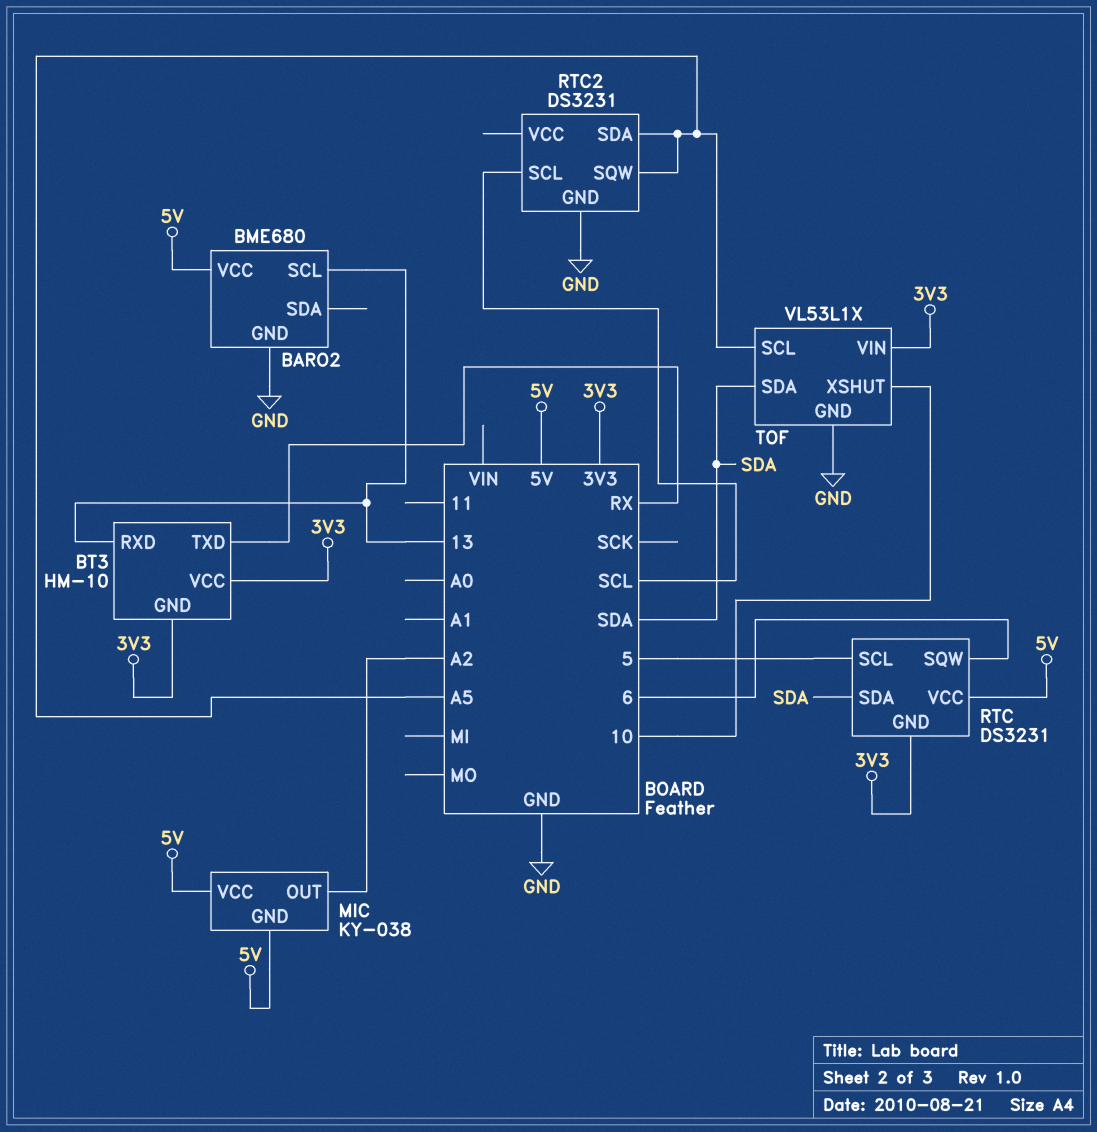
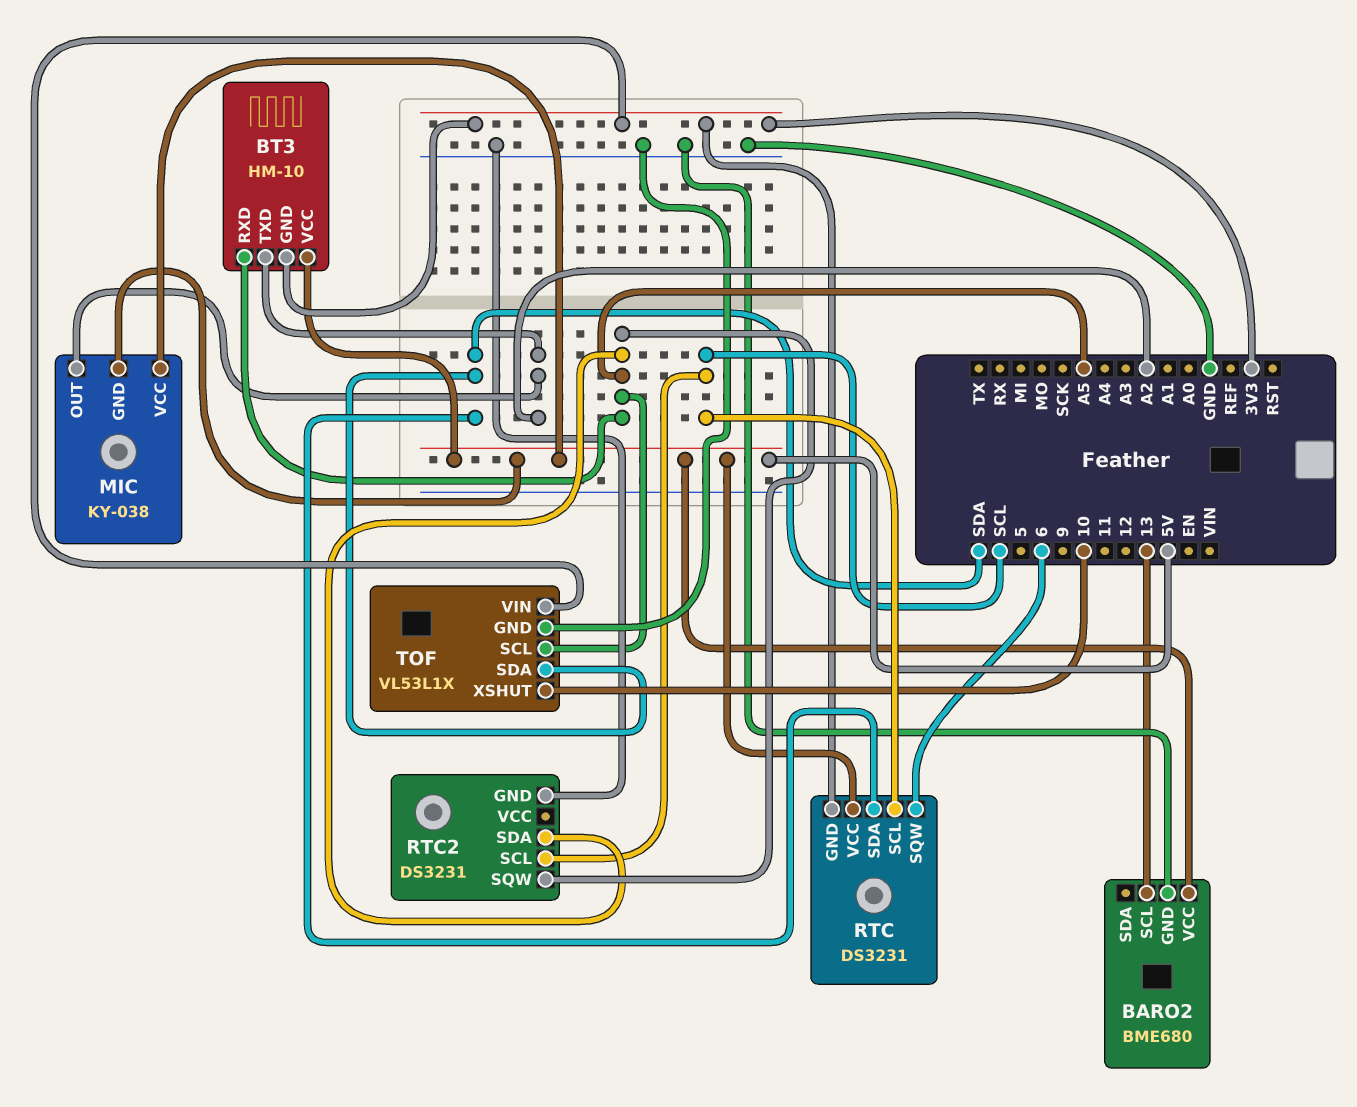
BT3 pin RXD: 13 -> A5
BT3 pin TXD: RX -> A2
BT3 pin VCC: 3V3 -> 5V
RTC pin SCL: 5 -> SCL

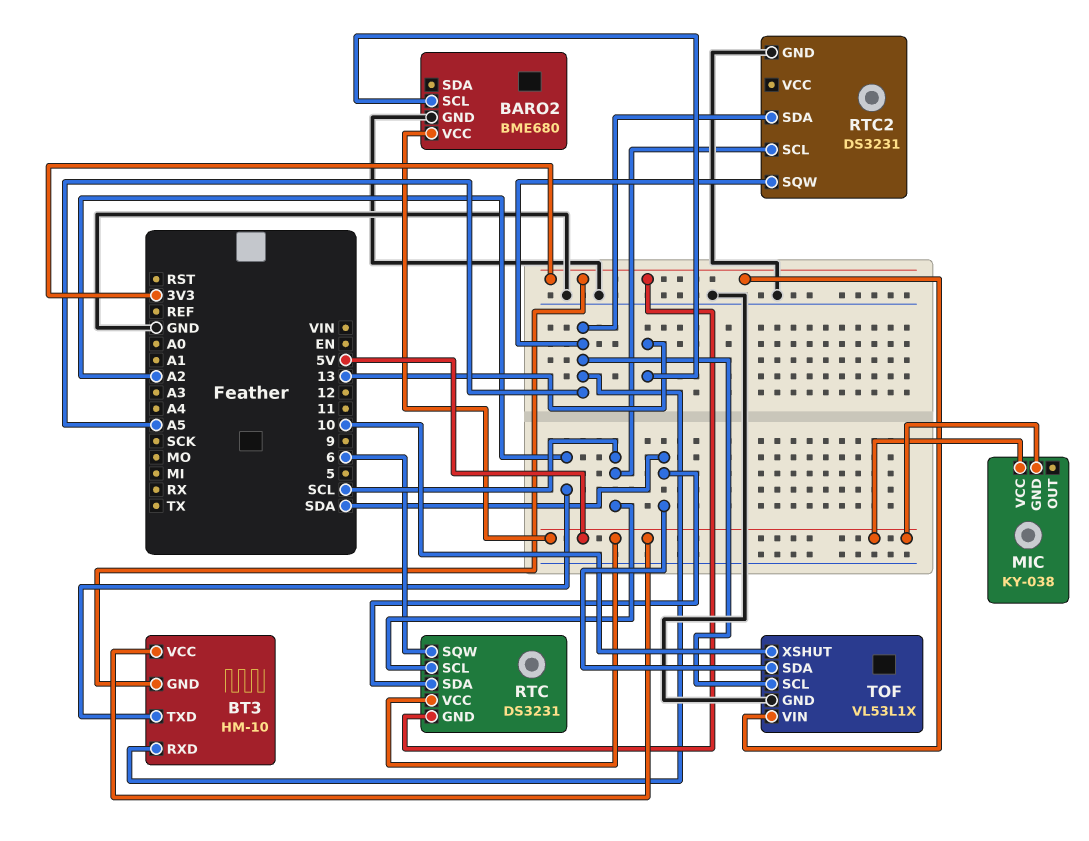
MIC pin OUT: A2 -> none

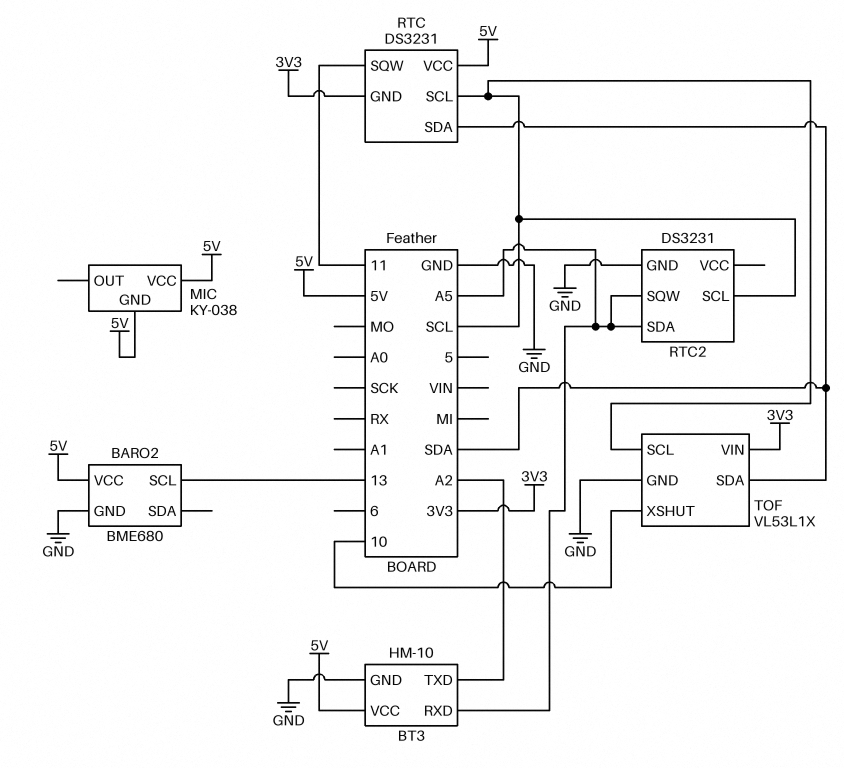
BT3 pin GND: 3V3 -> GND
RTC pin SQW: 6 -> 11
TOF pin SCL: A5 -> SCL

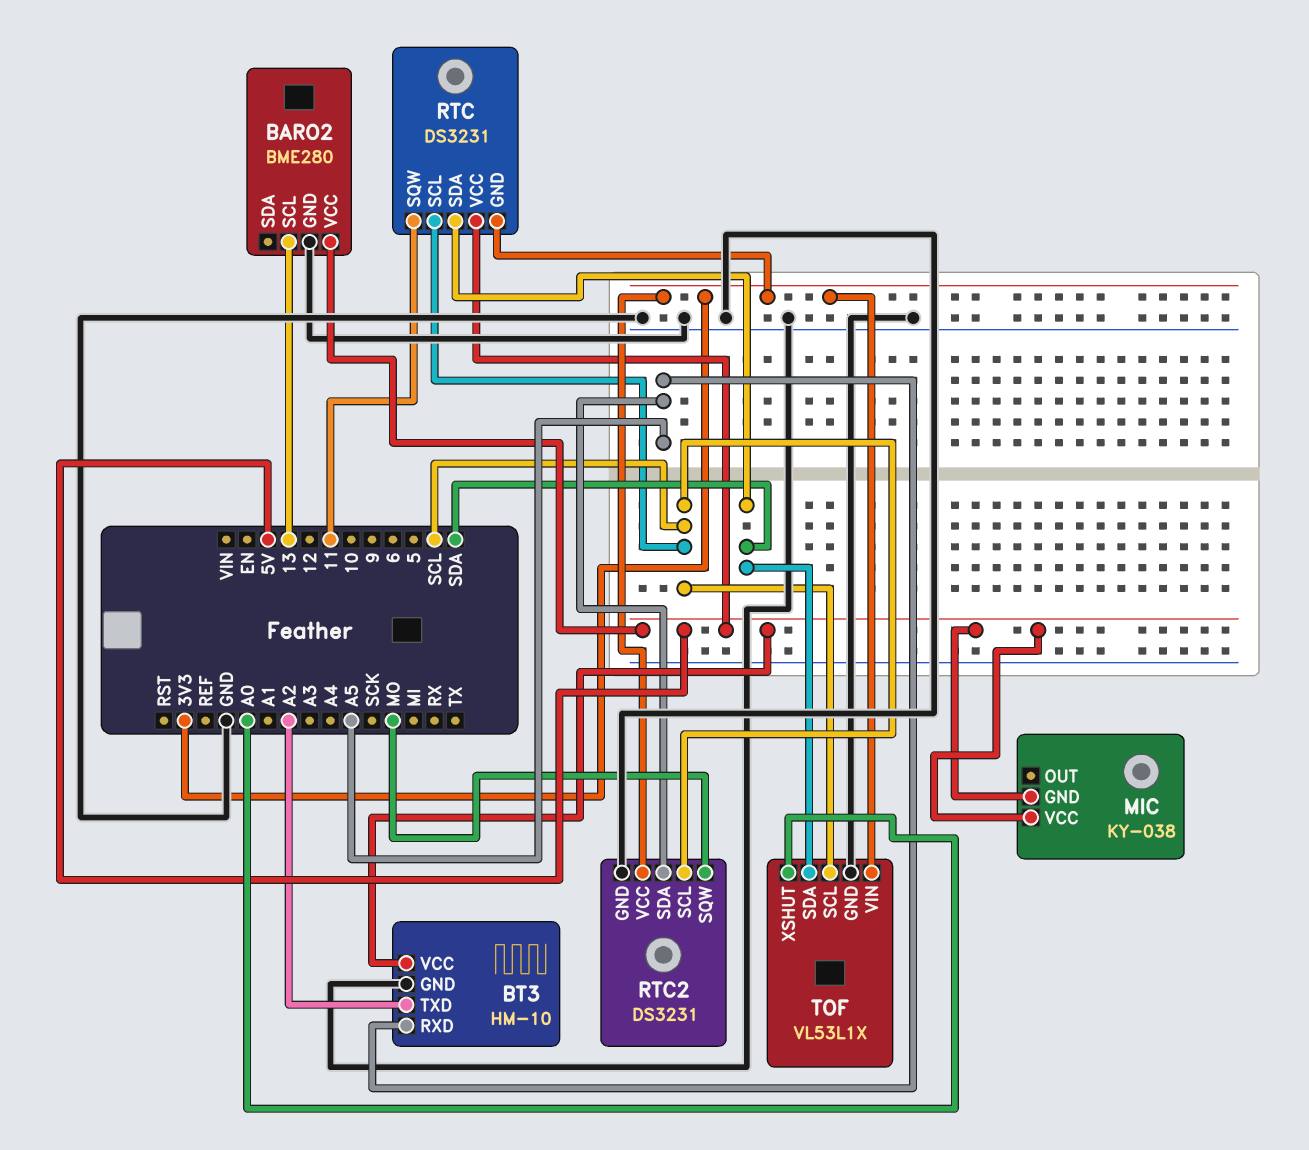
BARO2: BME680 -> BME280
RTC2 pin SQW: A5 -> MO
RTC2 pin VCC: none -> 3V3
TOF pin XSHUT: 10 -> A0

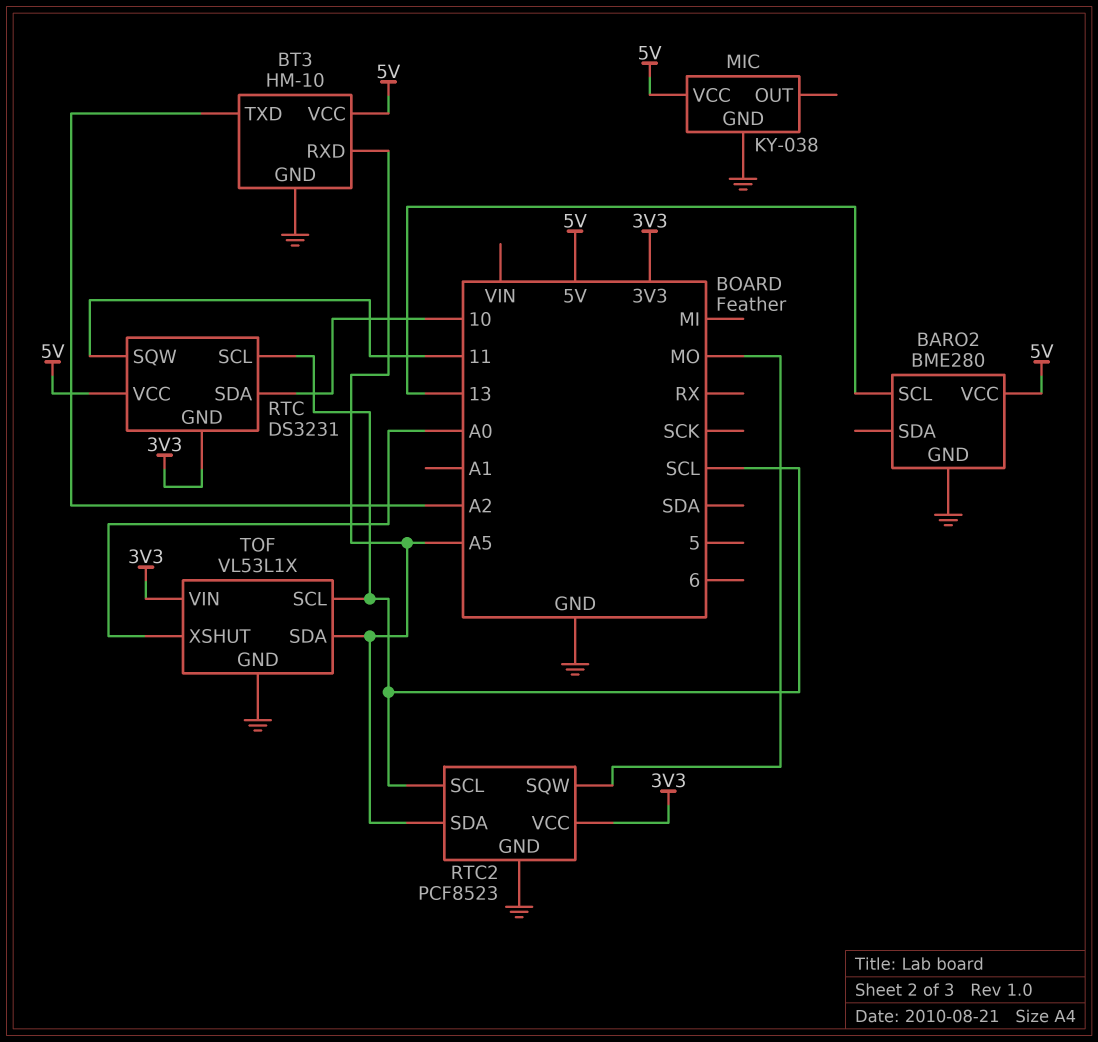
MIC pin GND: 5V -> GND
RTC pin SDA: SDA -> 10
RTC2: DS3231 -> PCF8523
TOF pin SDA: SDA -> A5

